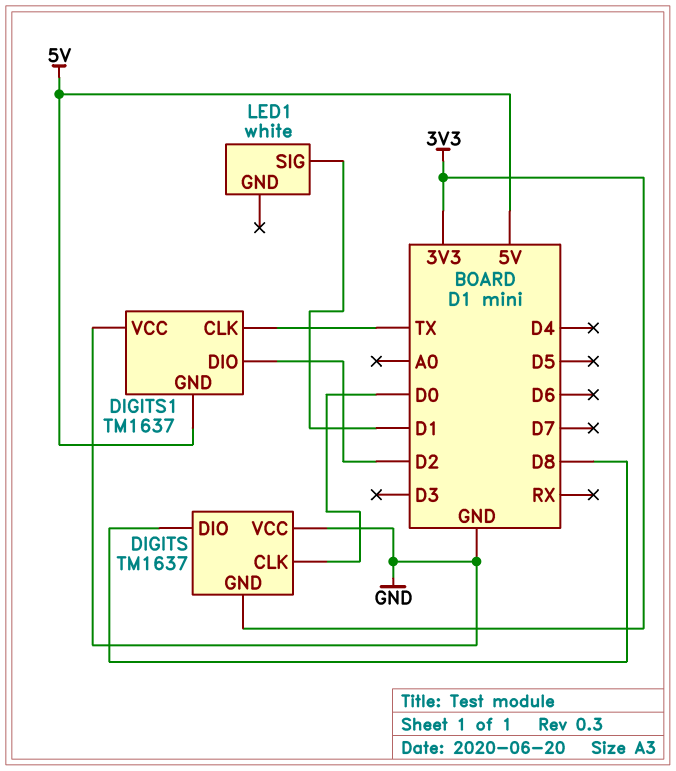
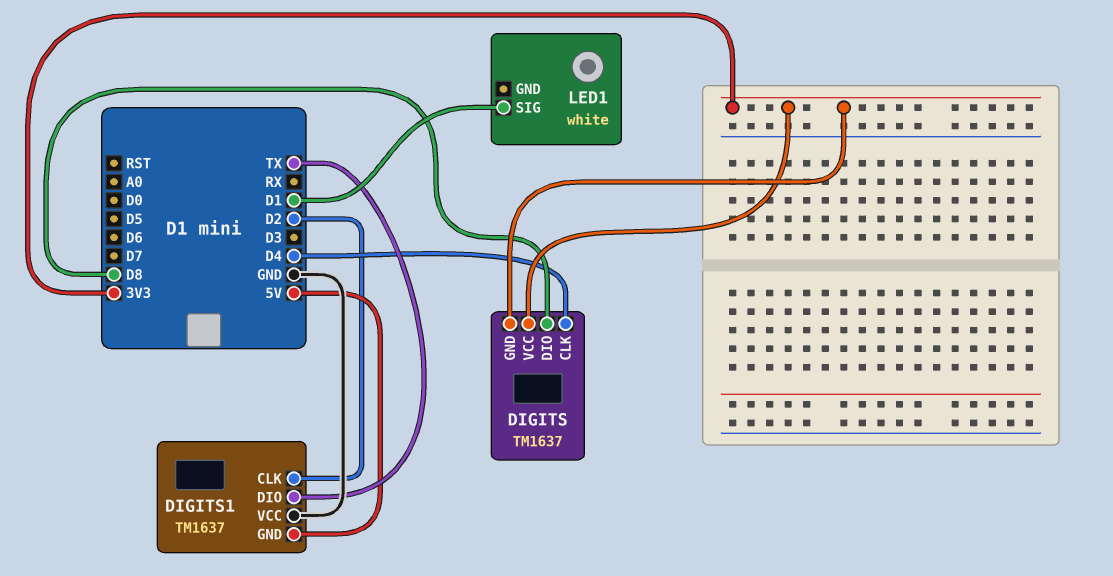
DIGITS pin CLK: D0 -> D4
DIGITS pin VCC: GND -> 3V3
DIGITS1 pin CLK: TX -> D2
DIGITS1 pin DIO: D2 -> TX

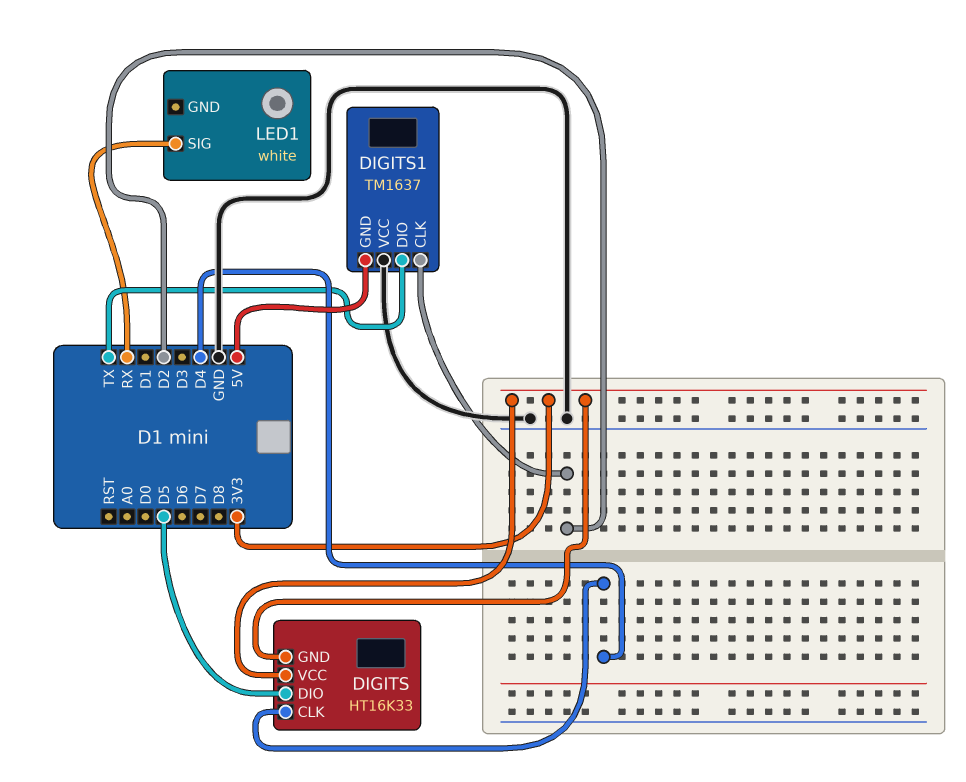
DIGITS: TM1637 -> HT16K33
DIGITS pin DIO: D8 -> D5
LED1 pin SIG: D1 -> RX

